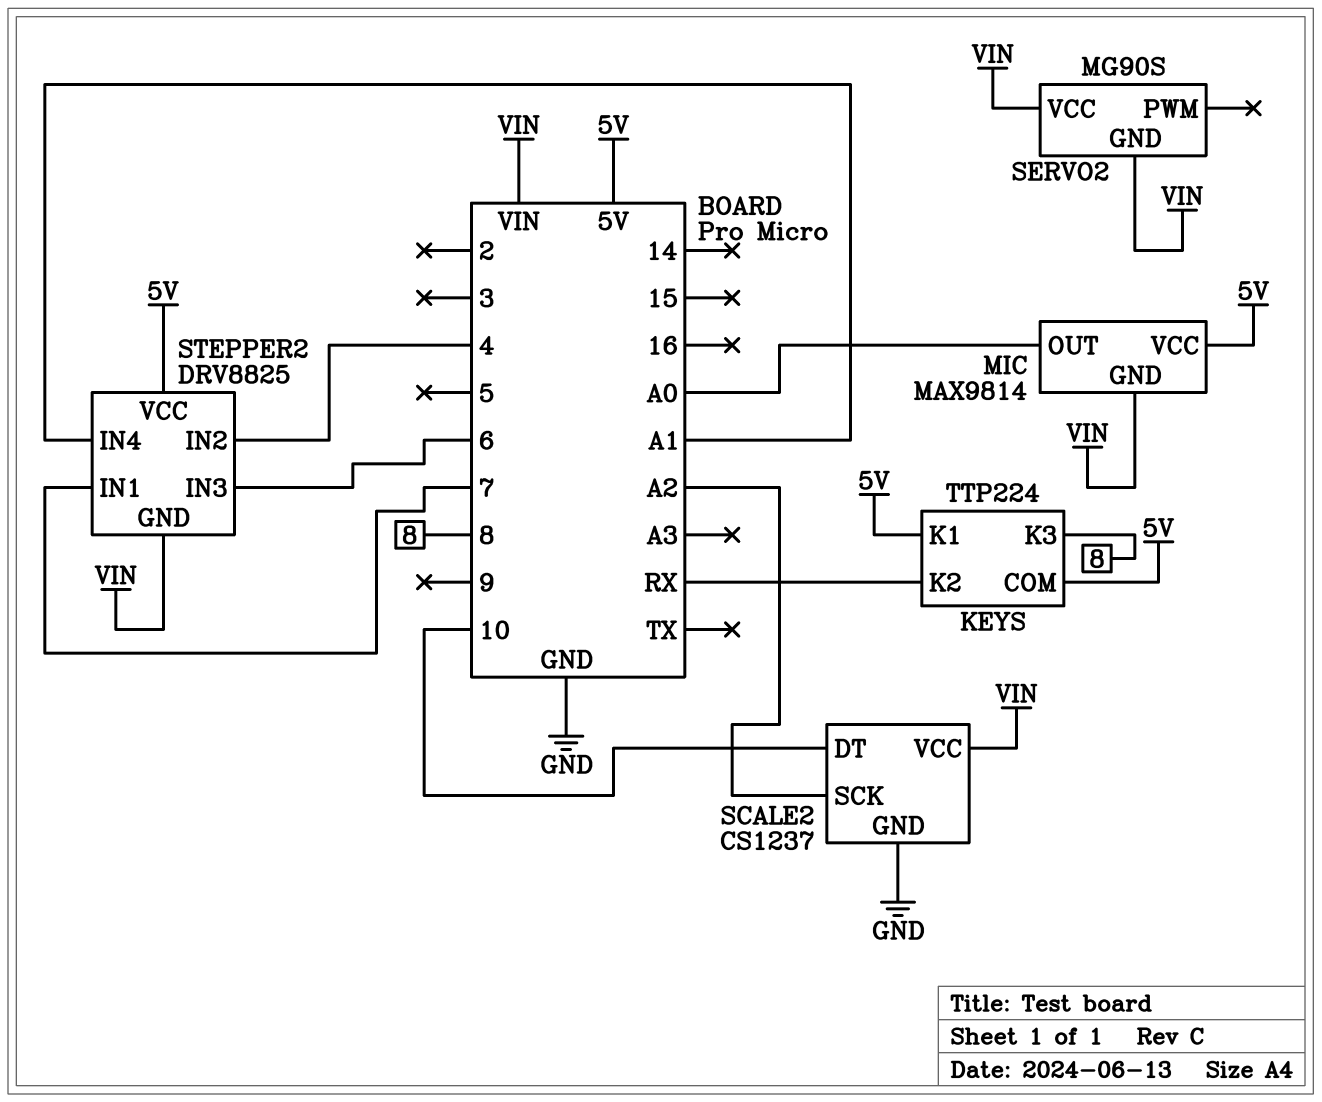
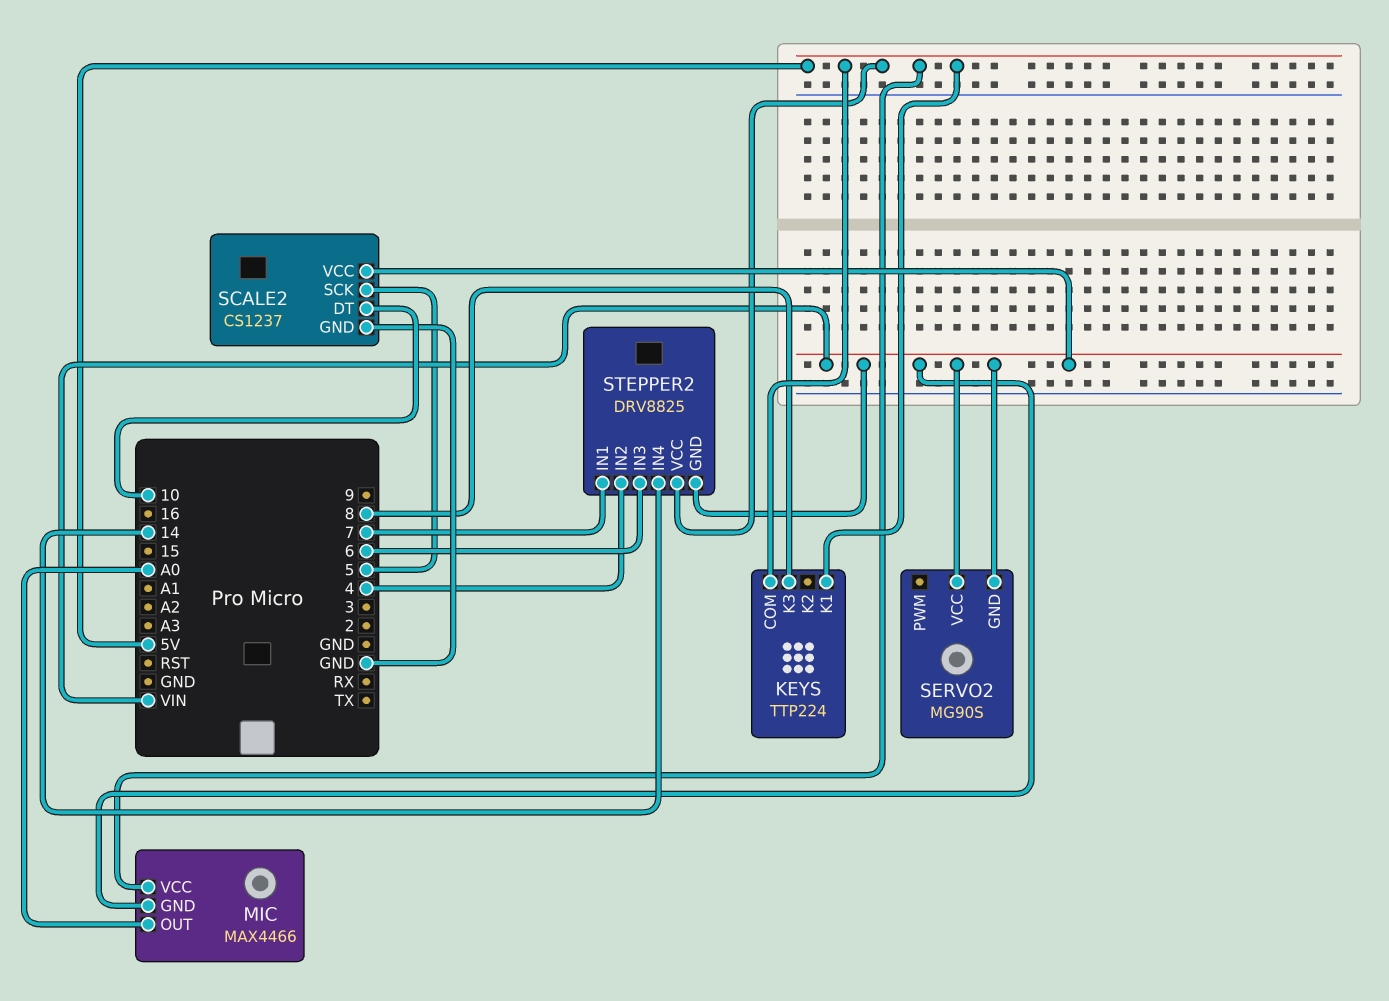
KEYS pin K2: RX -> none
MIC: MAX9814 -> MAX4466
SCALE2 pin SCK: A2 -> 5
STEPPER2 pin IN4: A1 -> 14

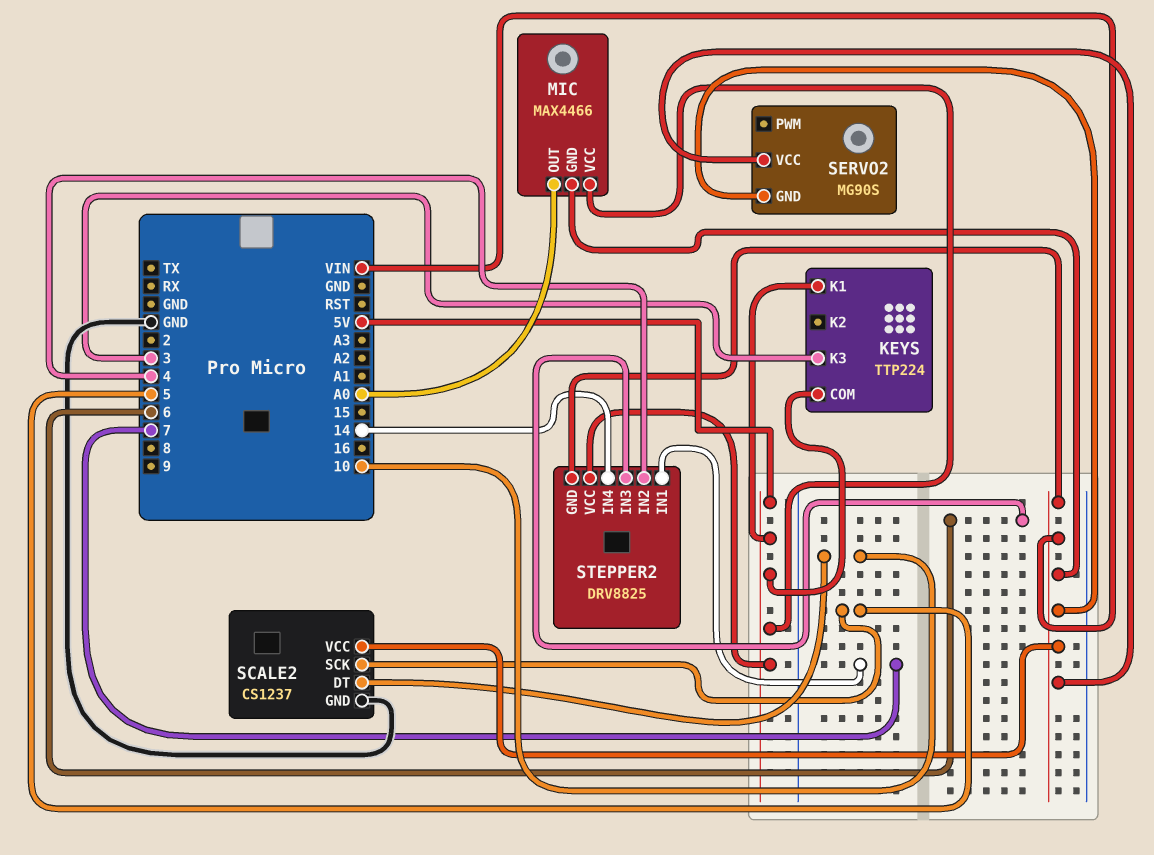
KEYS pin K3: 8 -> 3

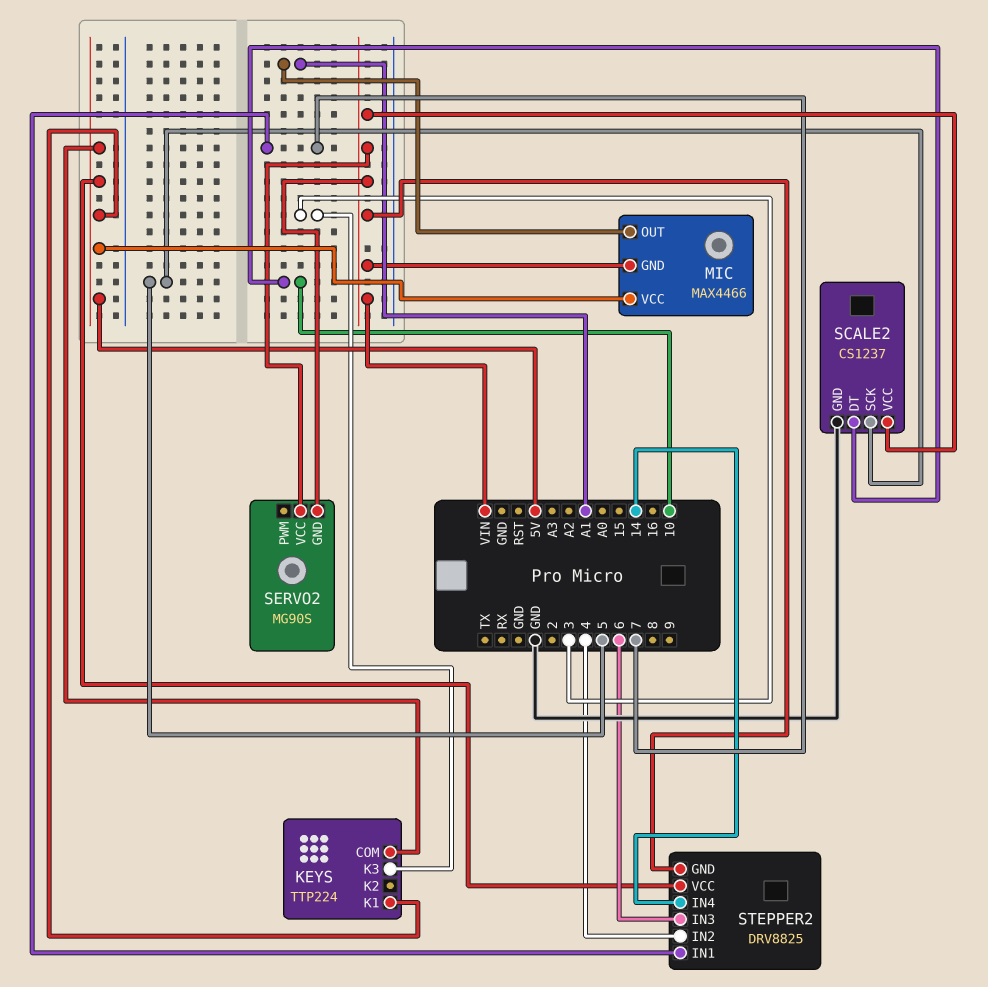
MIC pin OUT: A0 -> A1

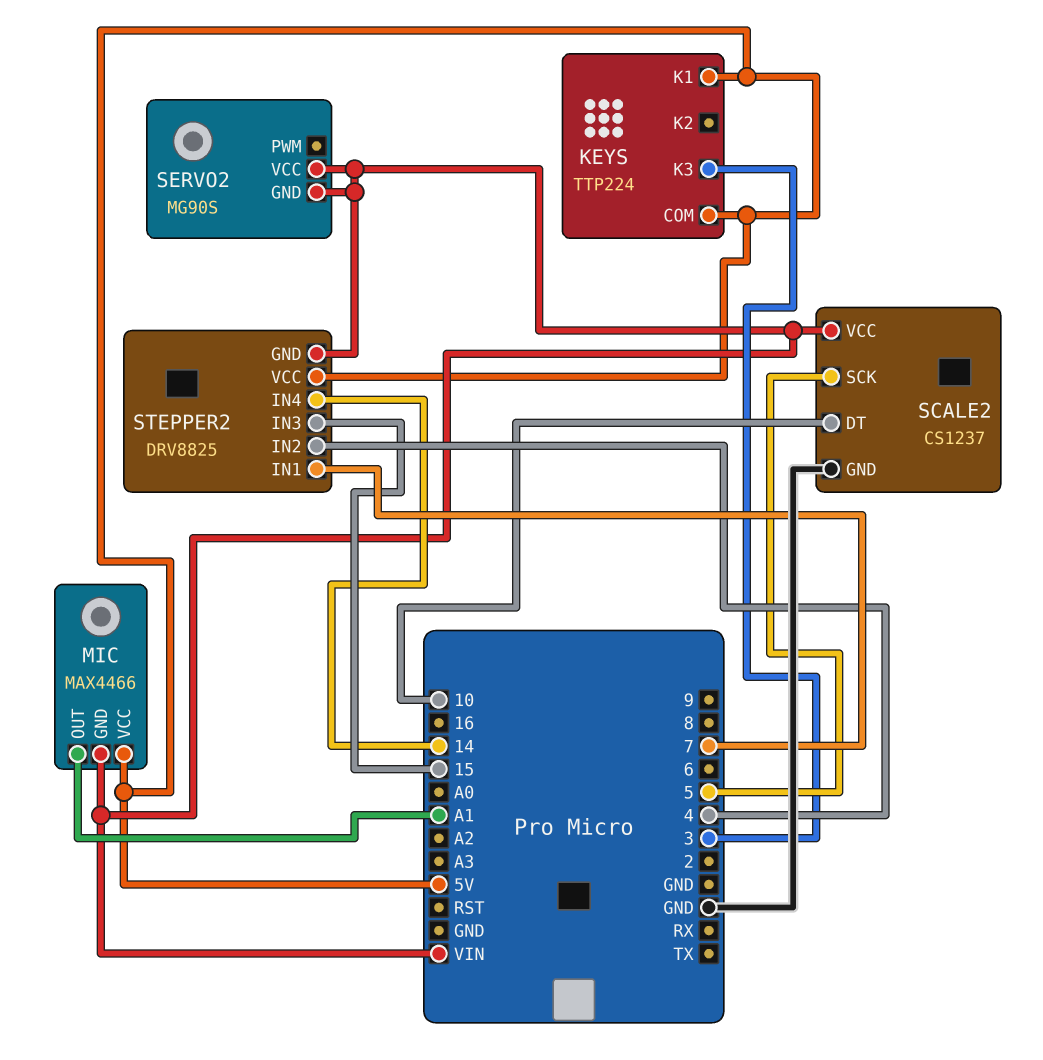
STEPPER2 pin IN3: 6 -> 15

